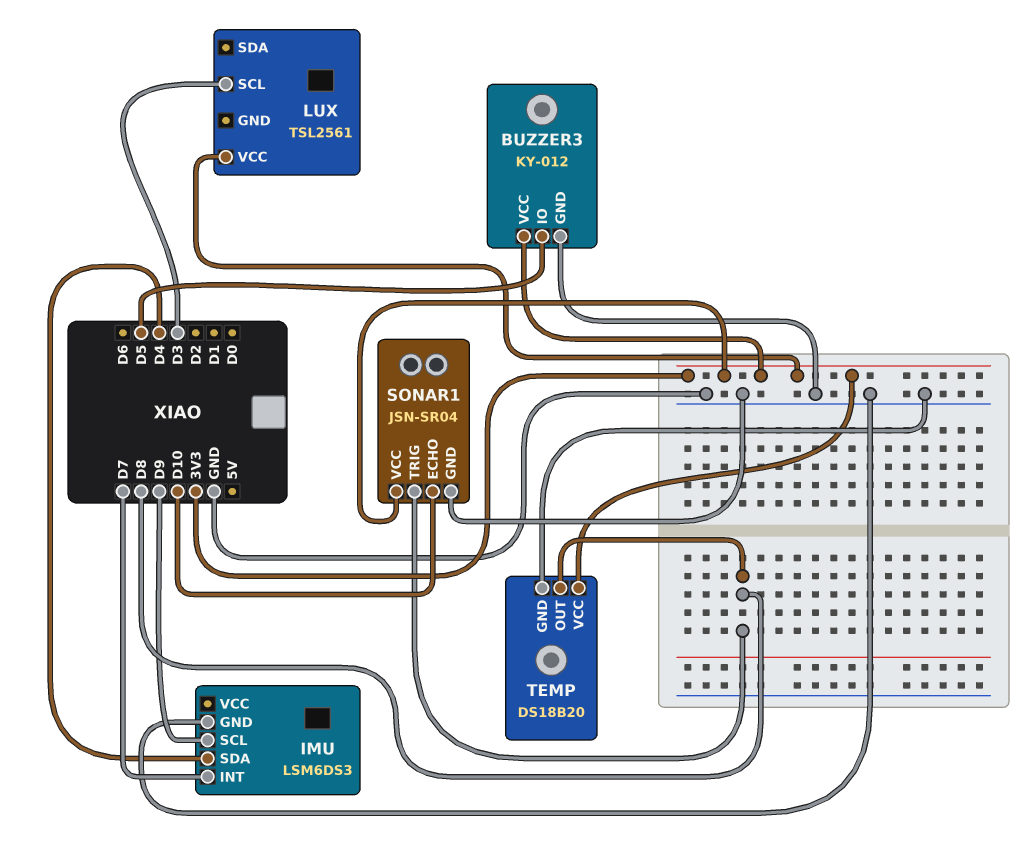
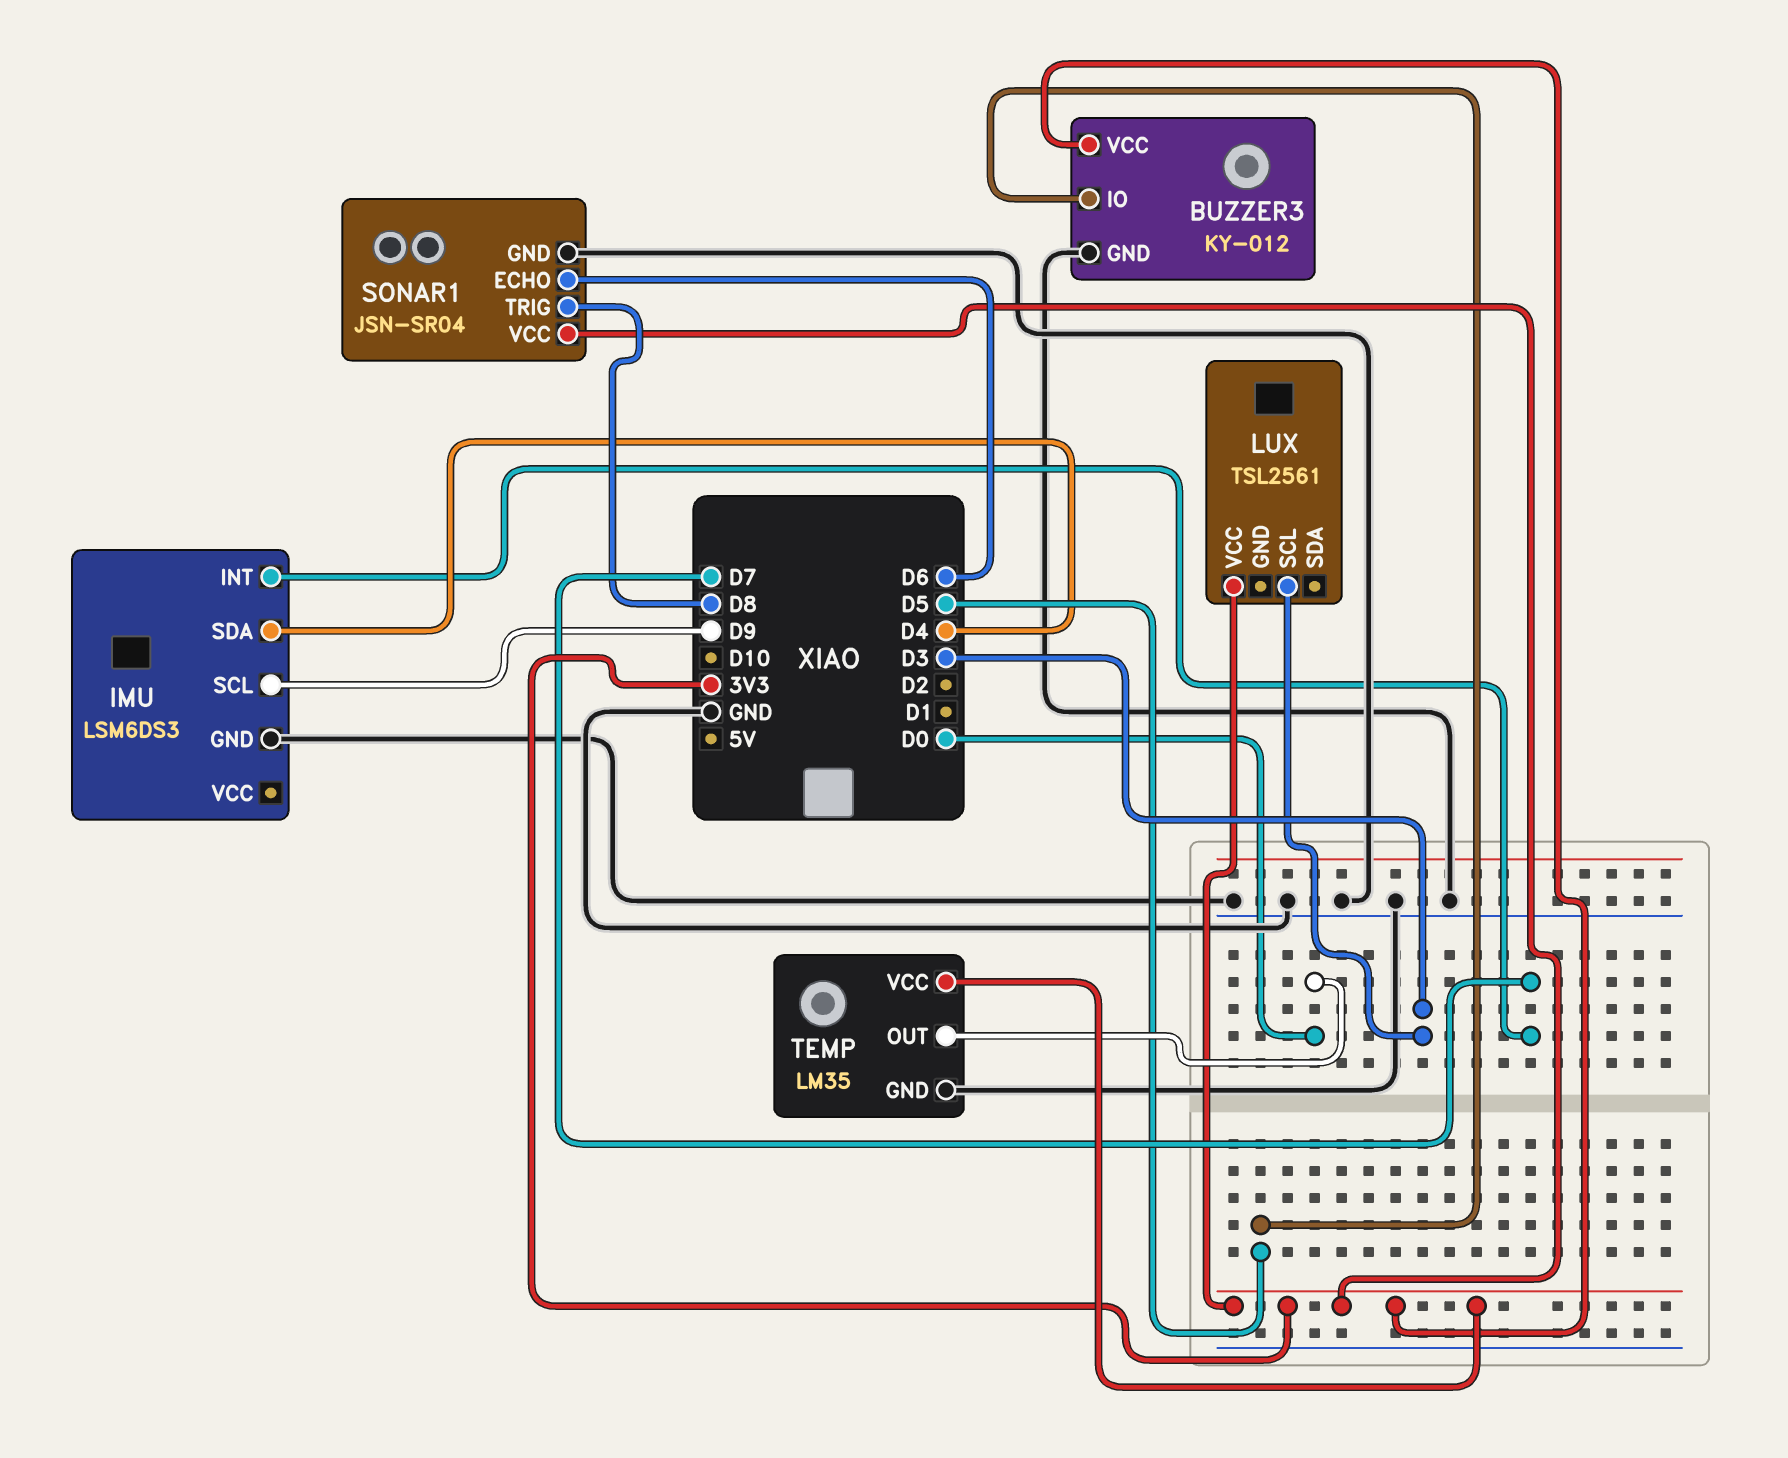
SONAR1 pin ECHO: D10 -> D6
TEMP: DS18B20 -> LM35
TEMP pin OUT: D8 -> D0

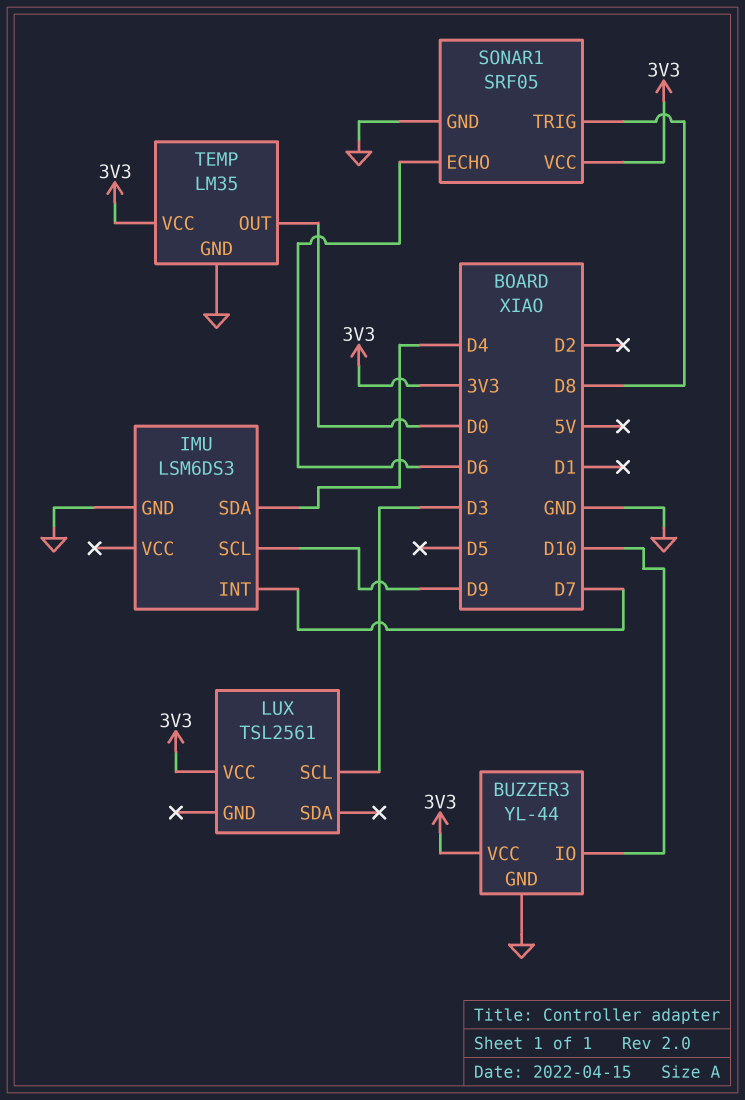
BUZZER3: KY-012 -> YL-44
BUZZER3 pin IO: D5 -> D10
SONAR1: JSN-SR04 -> SRF05

